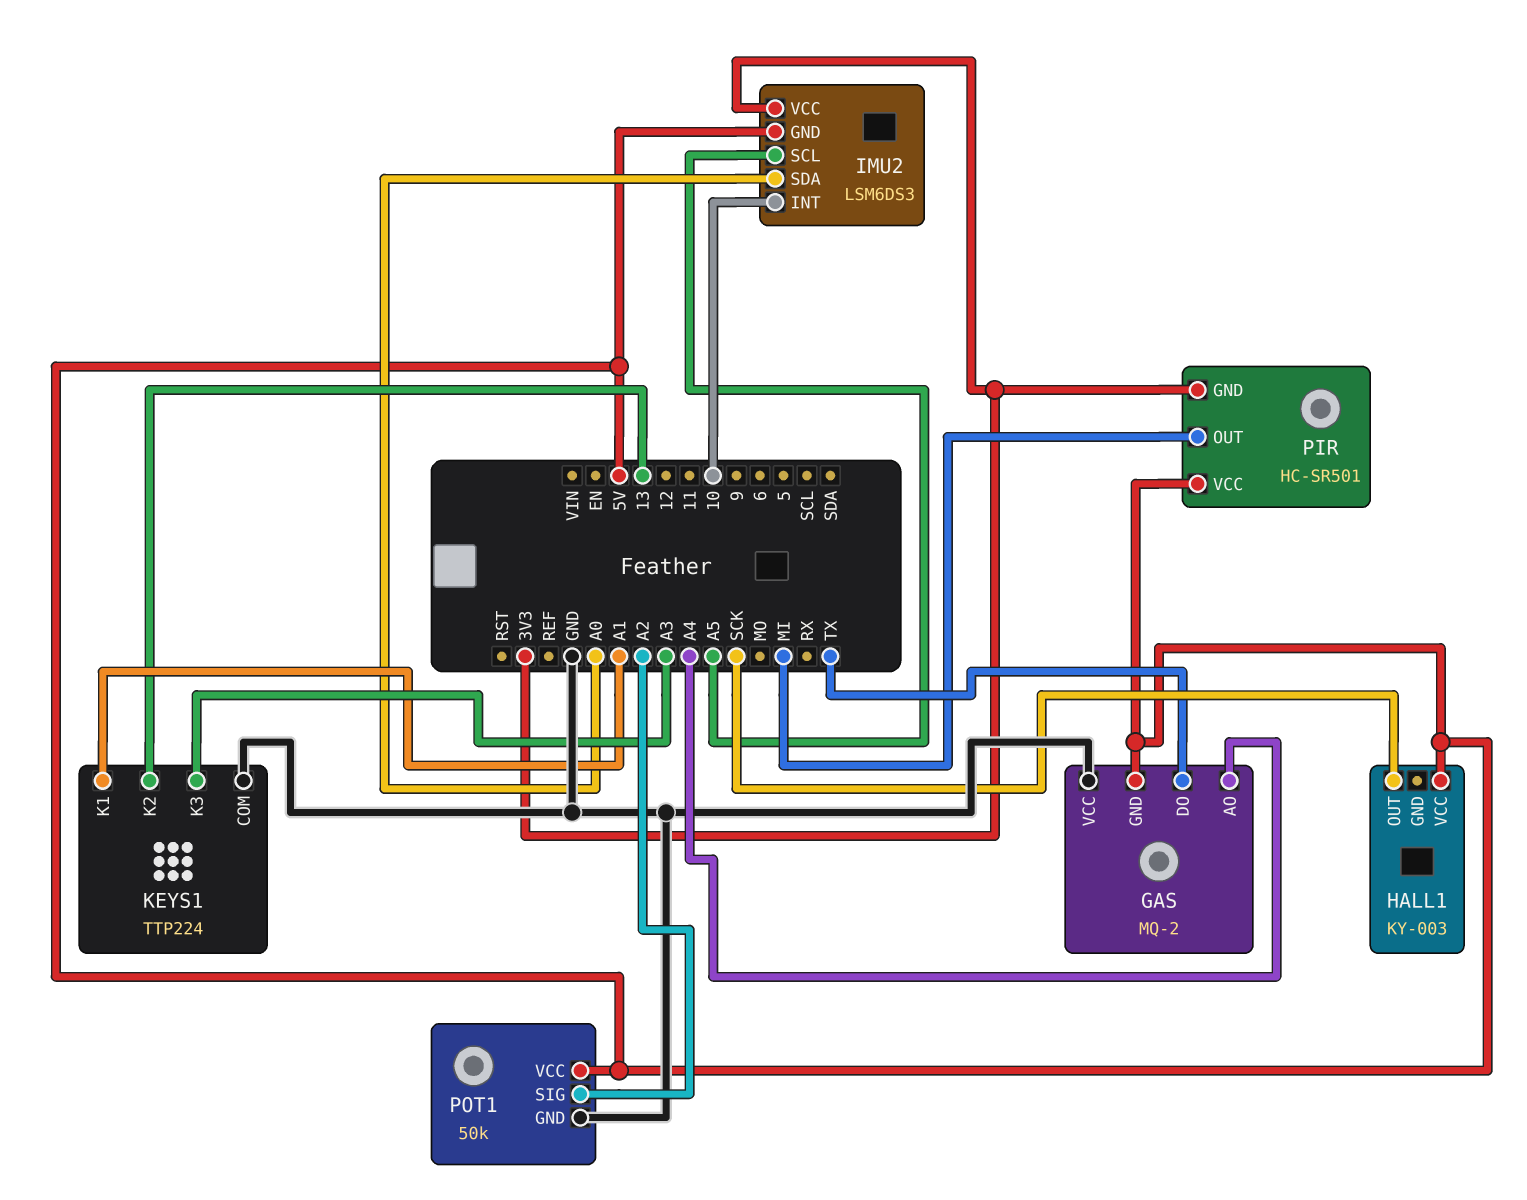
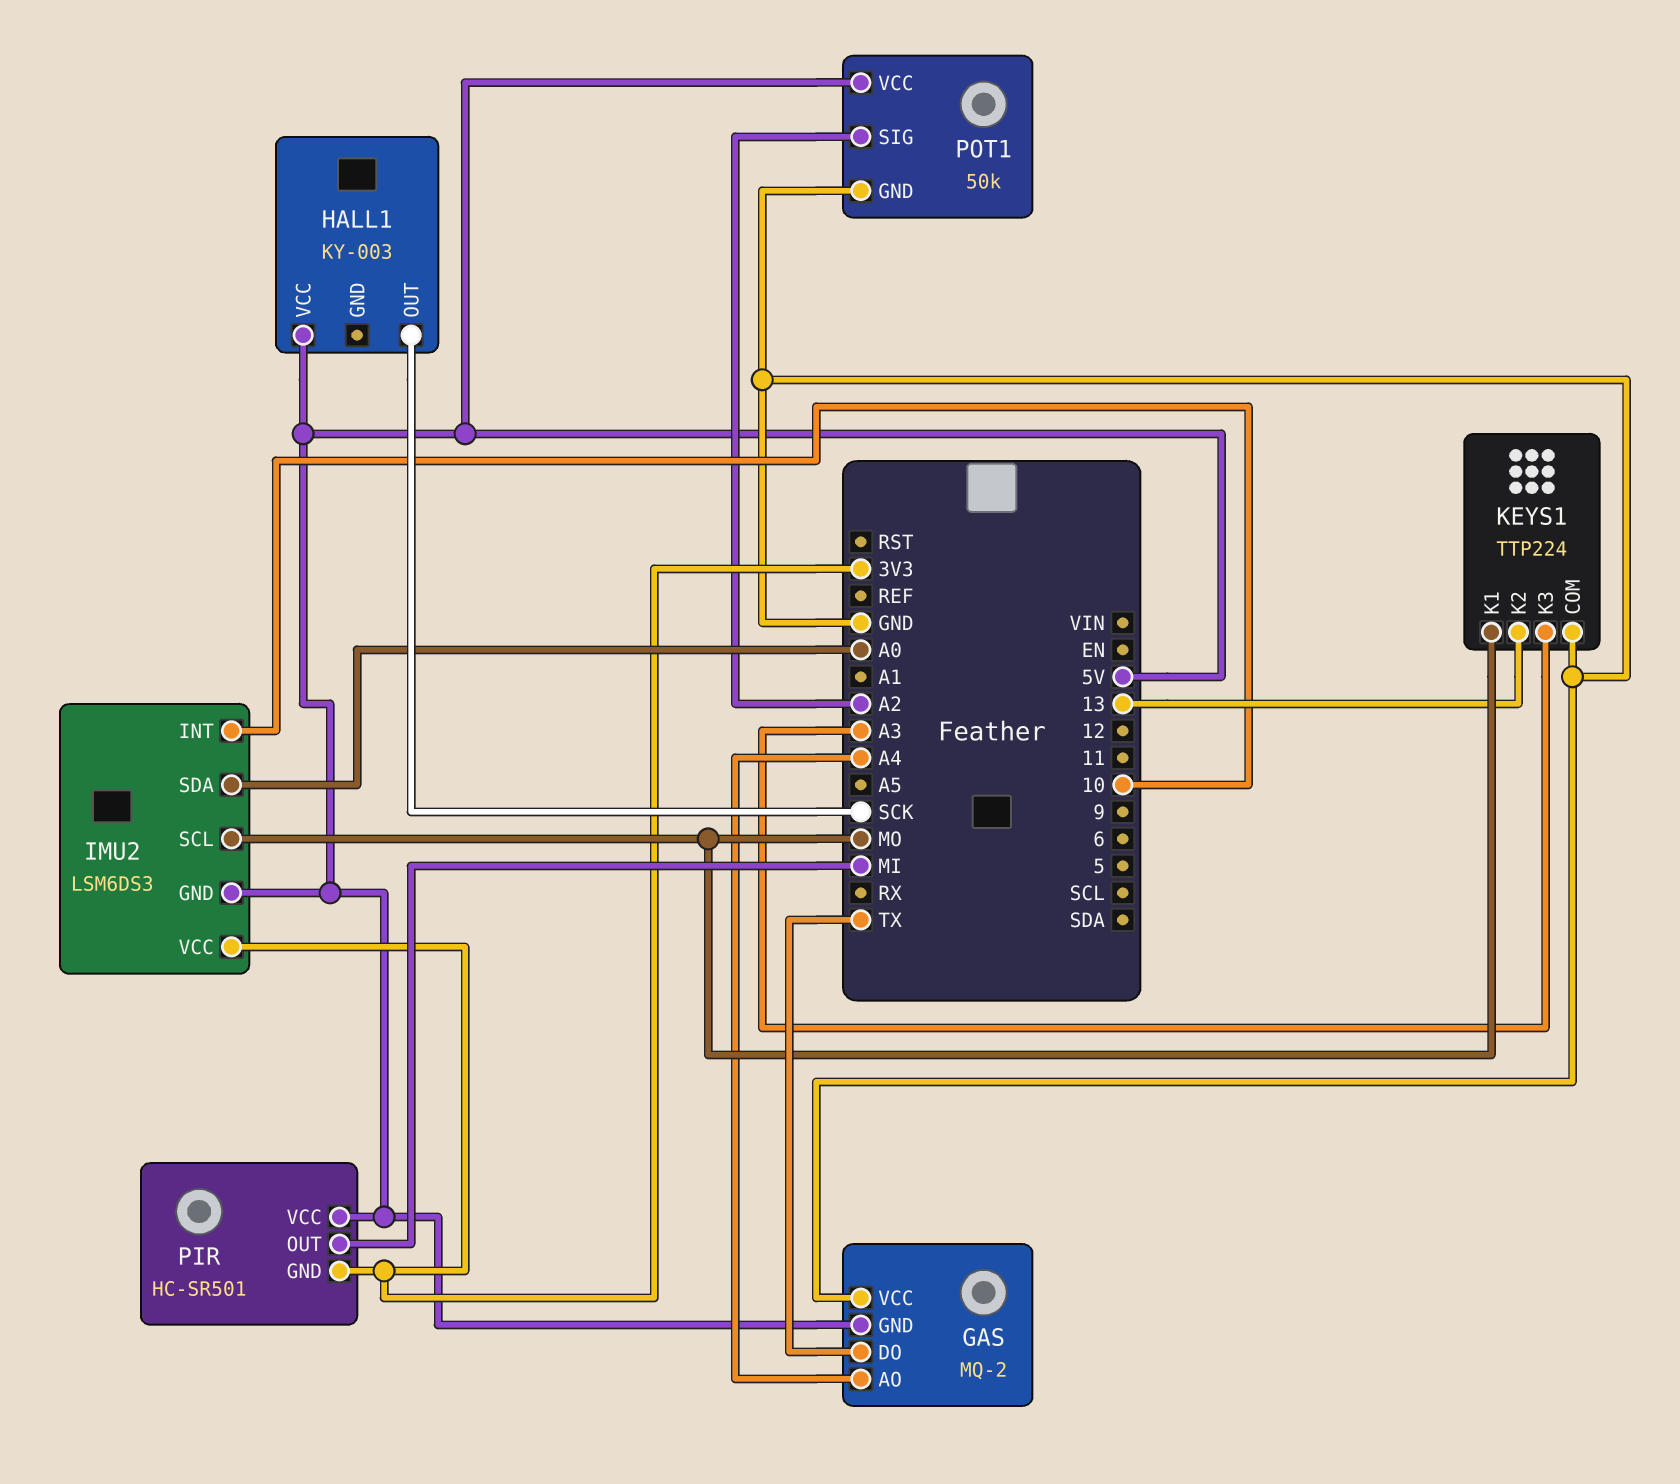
IMU2 pin SCL: A5 -> MO
KEYS1 pin K1: A1 -> MO

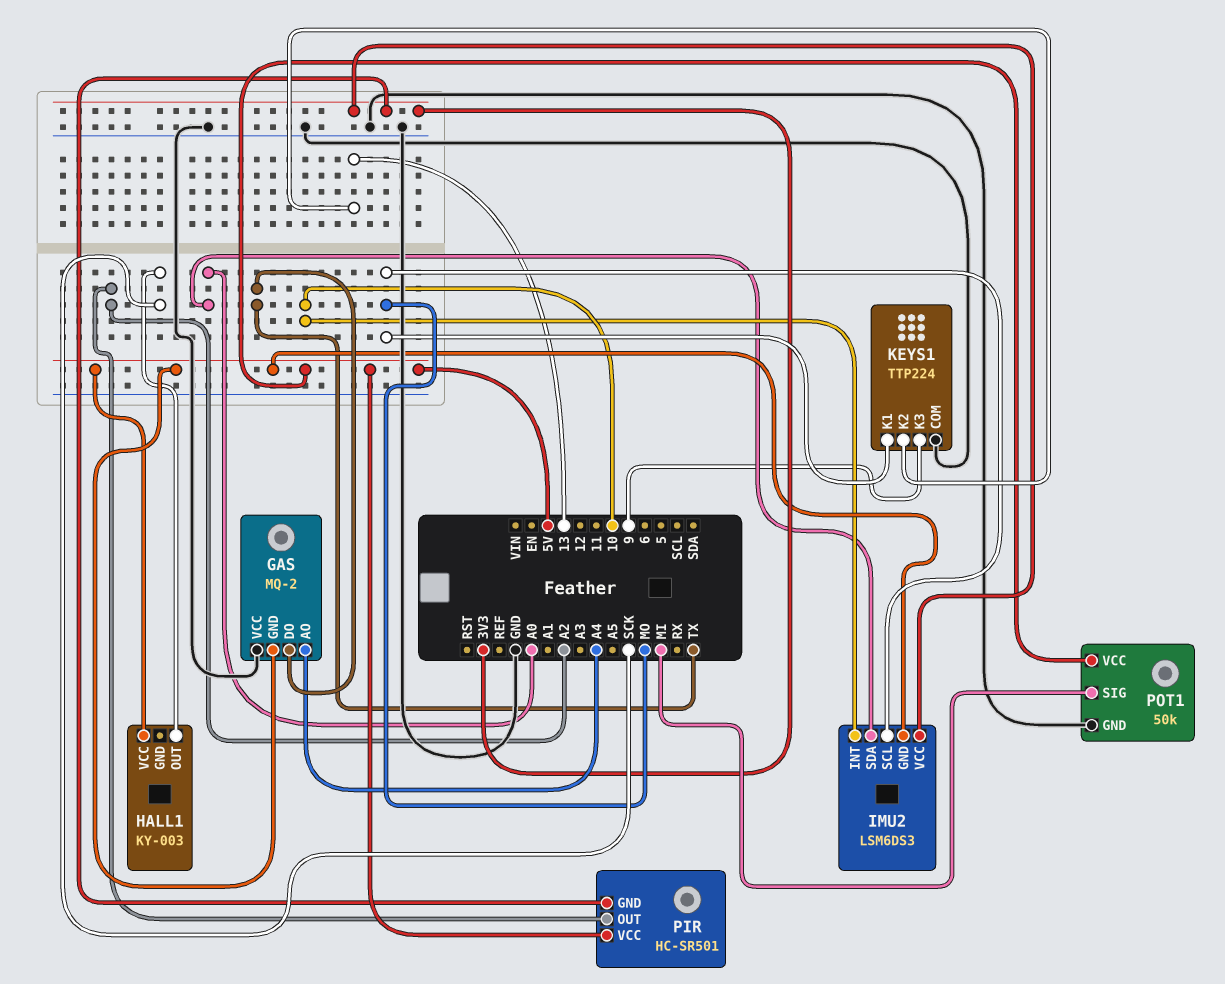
KEYS1 pin K3: A3 -> 9
PIR pin OUT: MI -> A2
POT1 pin SIG: A2 -> MI

